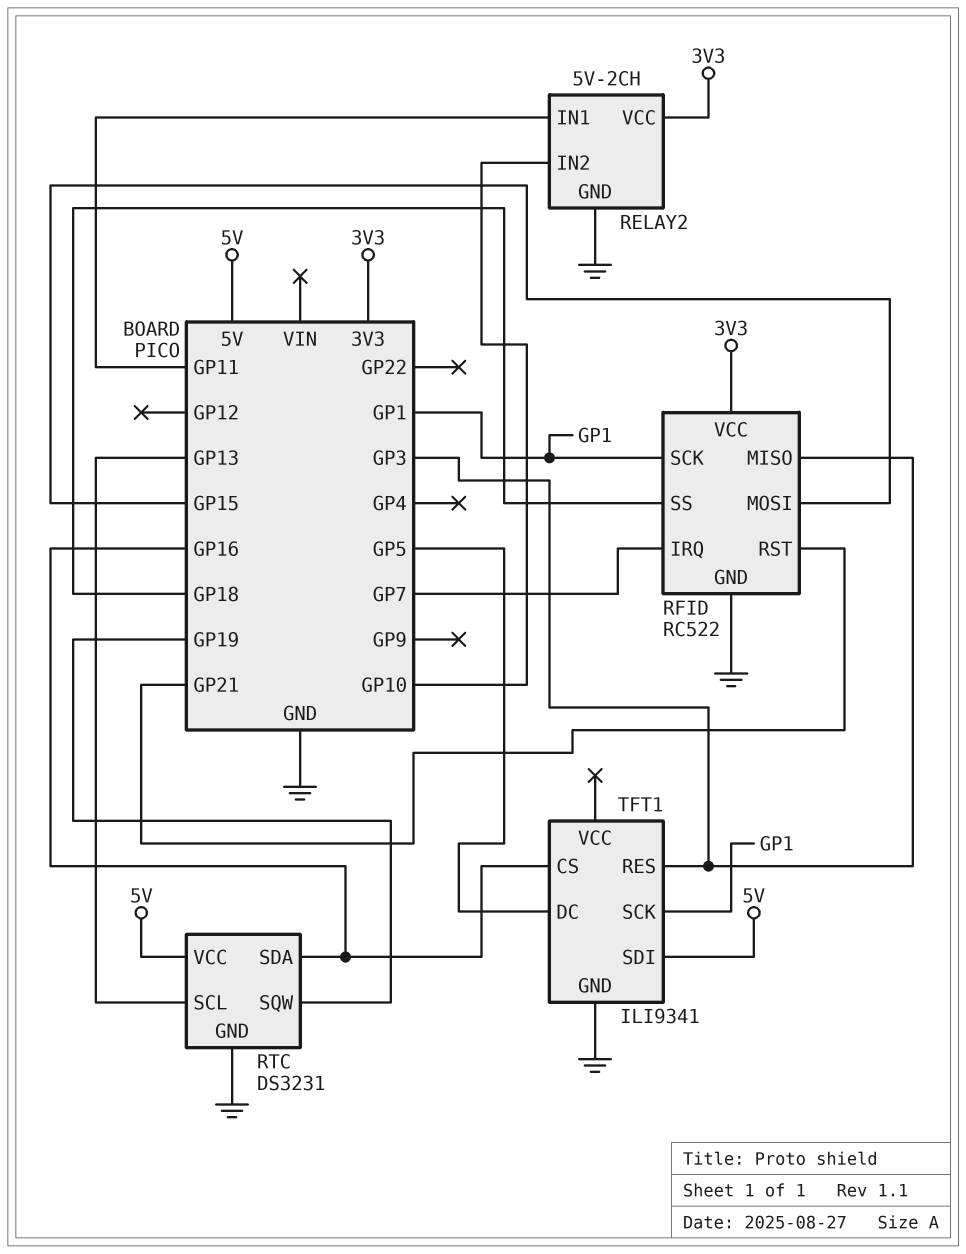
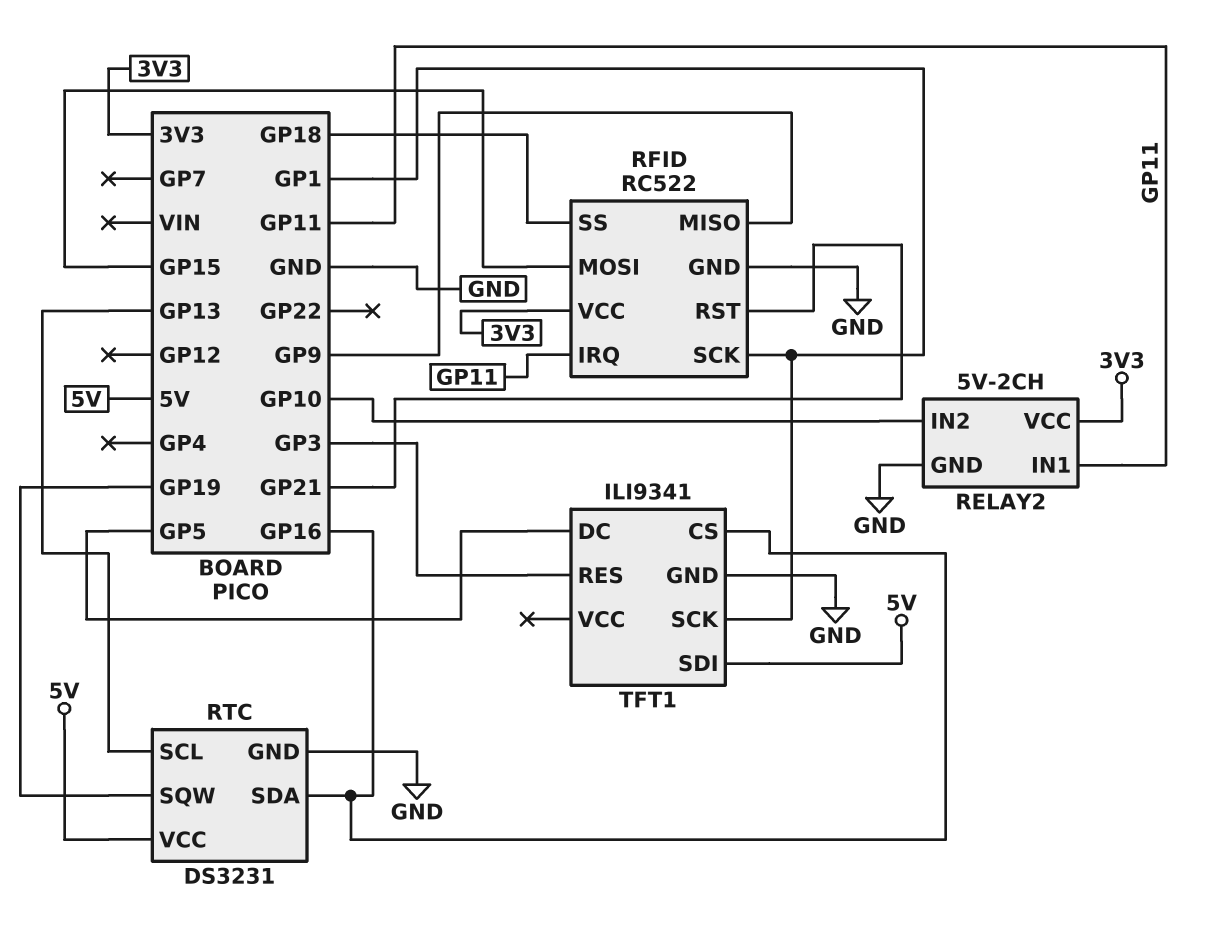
RFID pin IRQ: GP7 -> GP11
RFID pin MISO: GP3 -> GP9

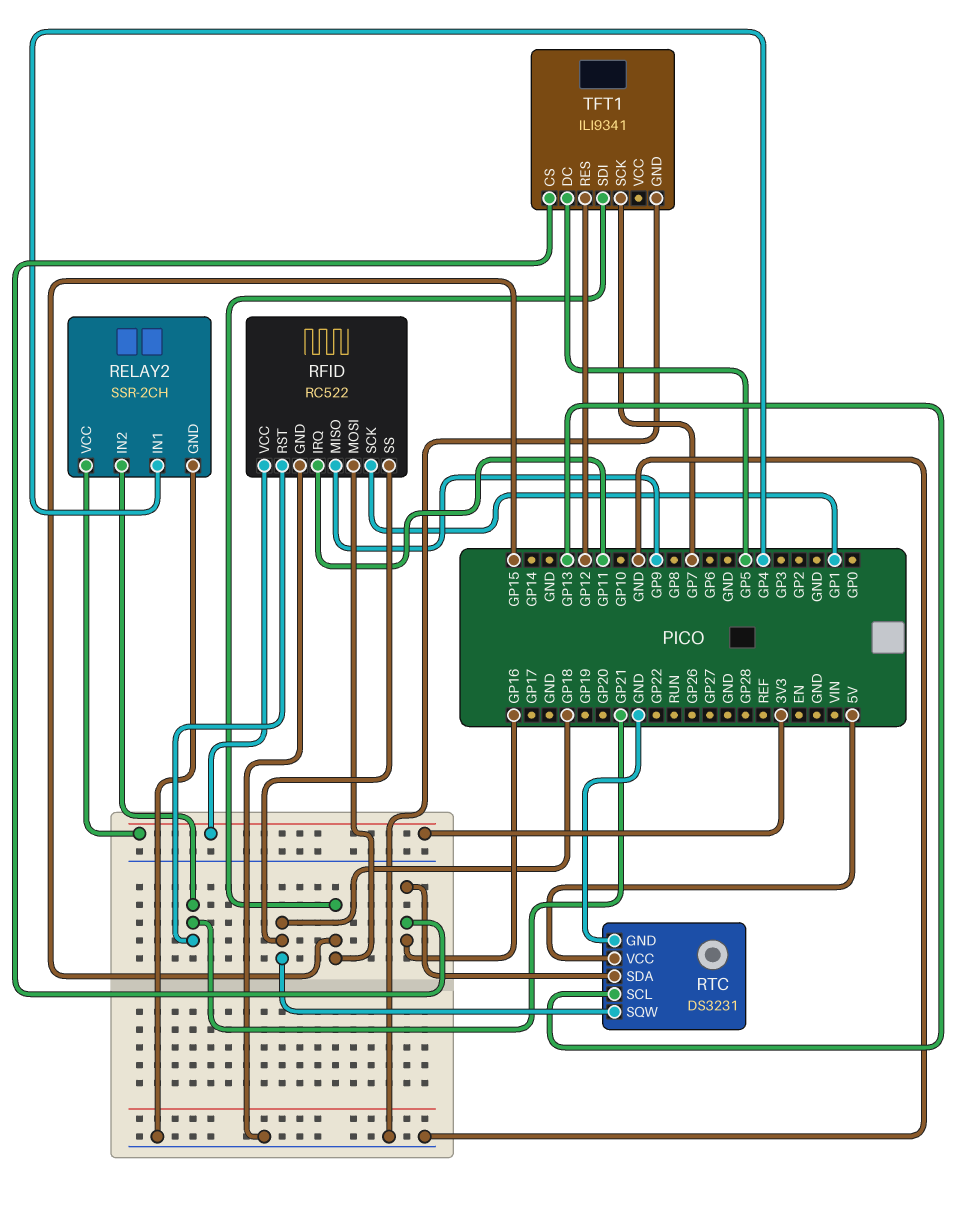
RELAY2: 5V-2CH -> SSR-2CH
RELAY2 pin IN1: GP11 -> GP4
RELAY2 pin IN2: GP10 -> GP21
RTC pin SQW: GP19 -> GP18
TFT1 pin RES: GP3 -> GP12
TFT1 pin SCK: GP1 -> GP7
TFT1 pin SDI: 5V -> GP15

